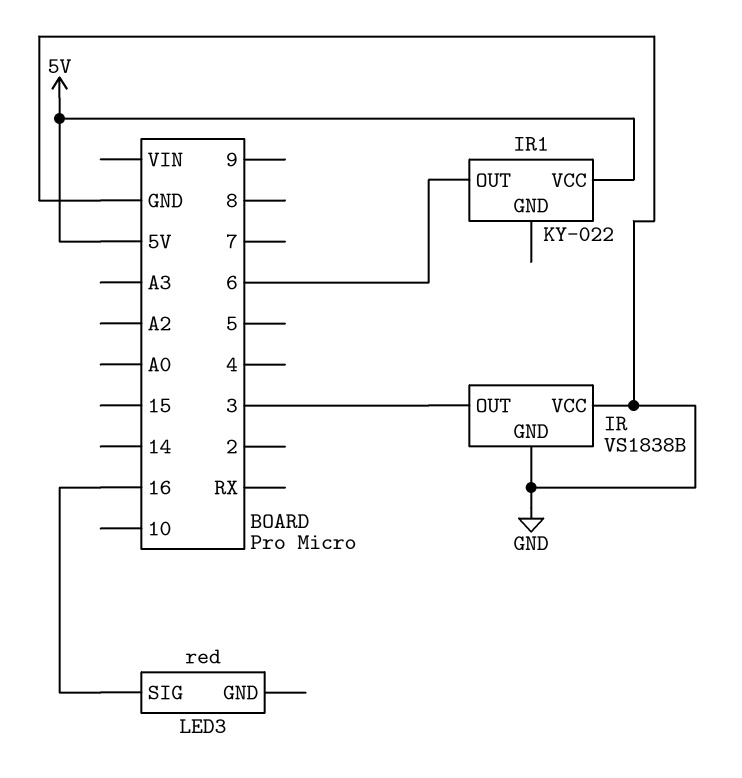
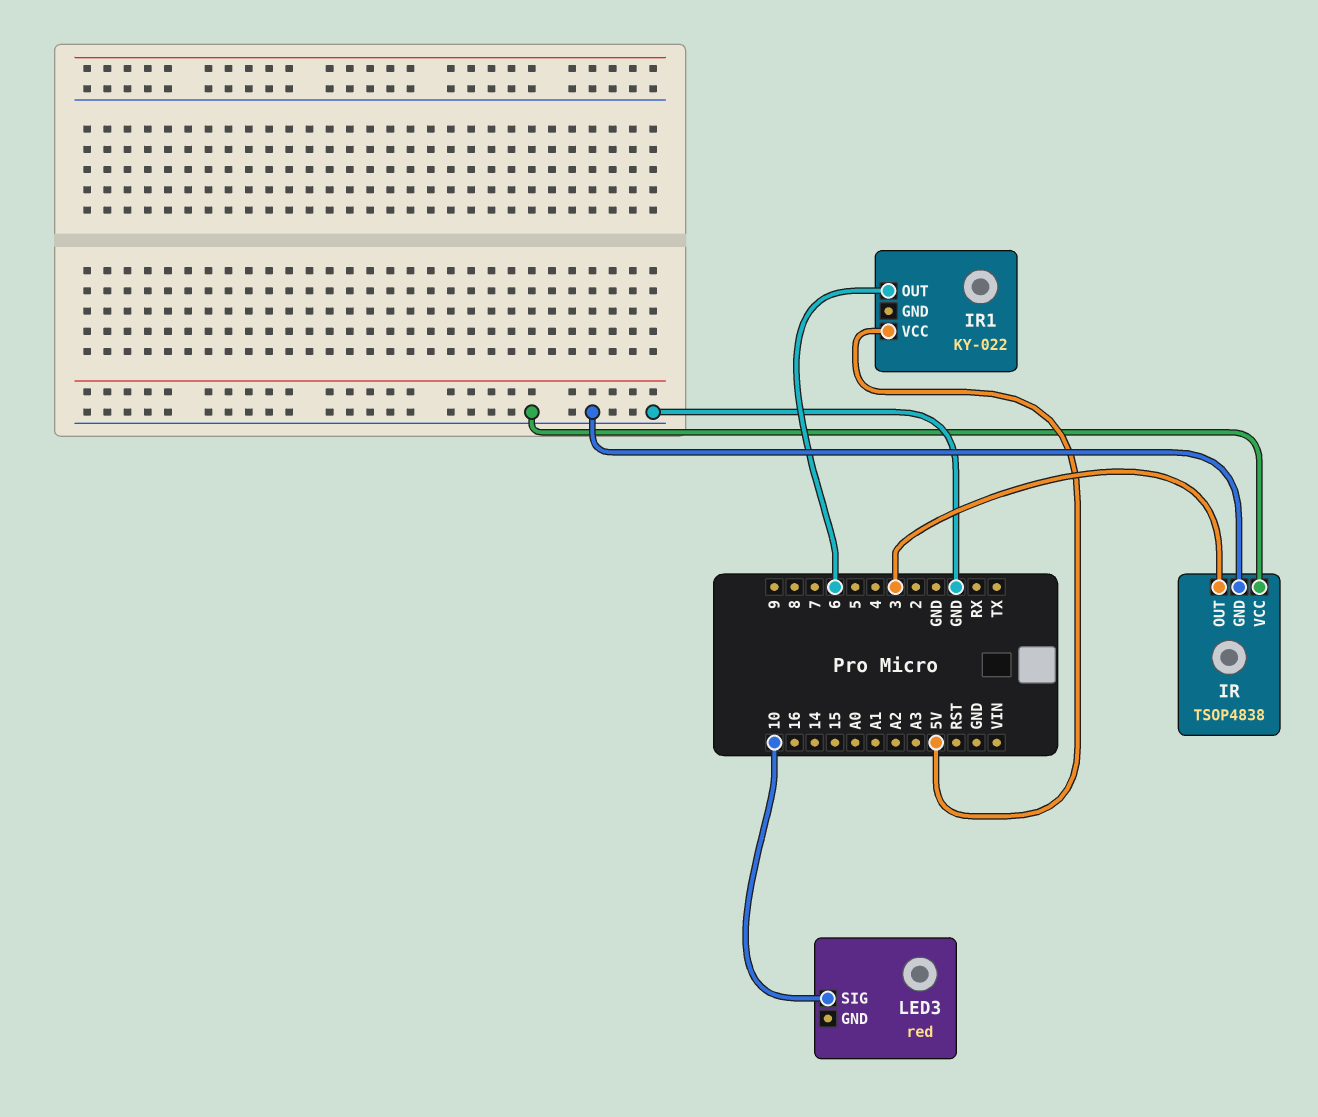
IR: VS1838B -> TSOP4838
LED3 pin SIG: 16 -> 10

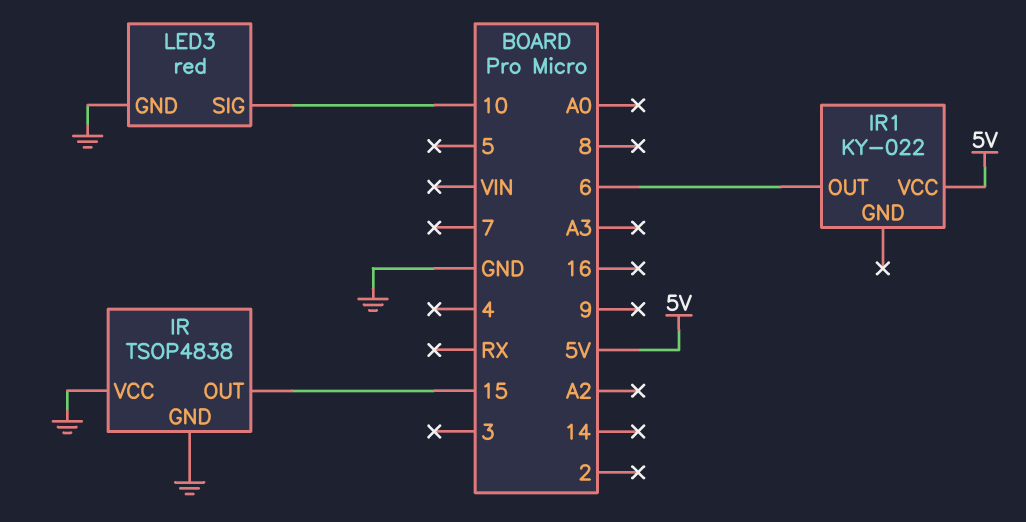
IR pin OUT: 3 -> 15
LED3 pin GND: none -> GND

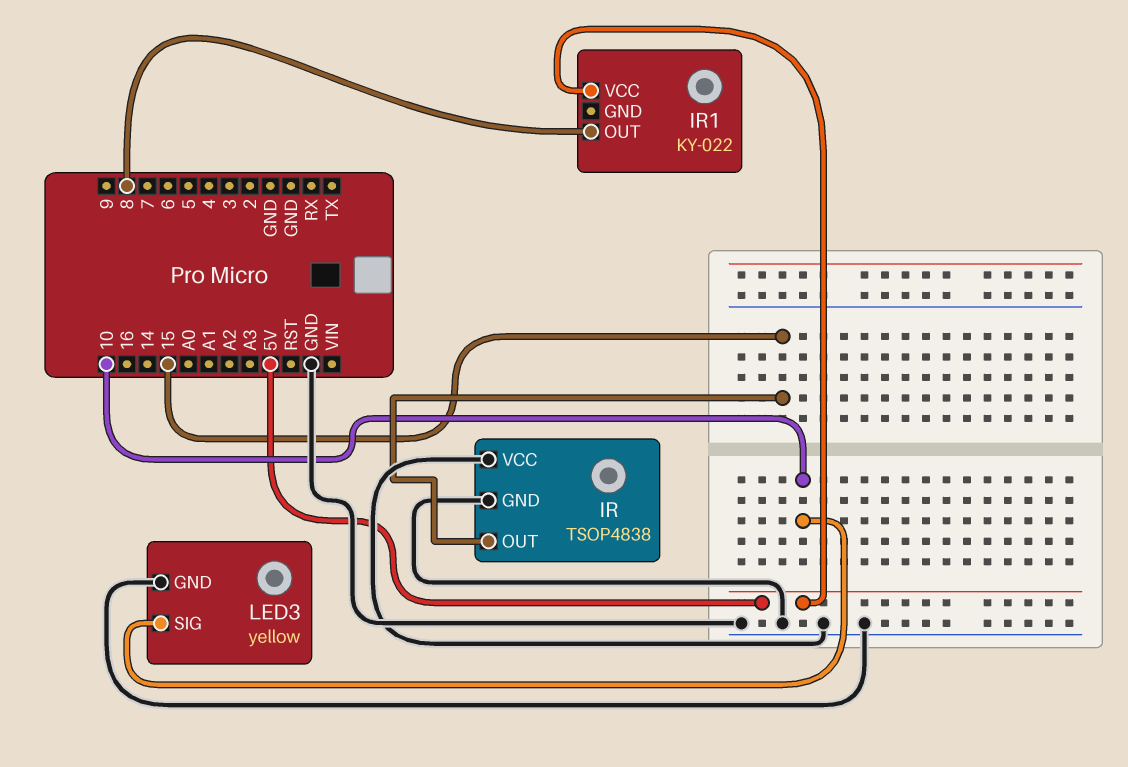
IR1 pin OUT: 6 -> 8
LED3: red -> yellow

